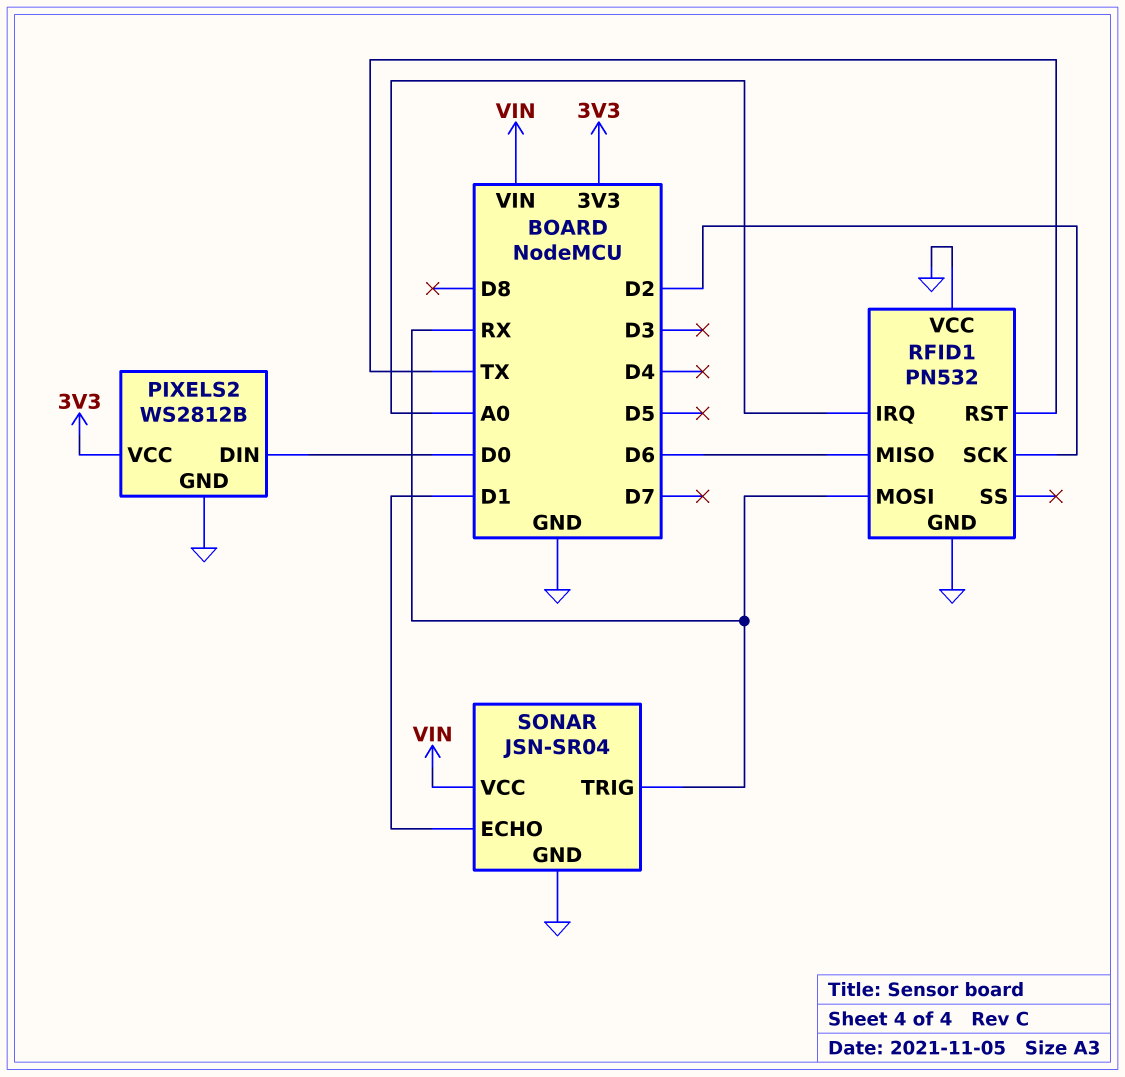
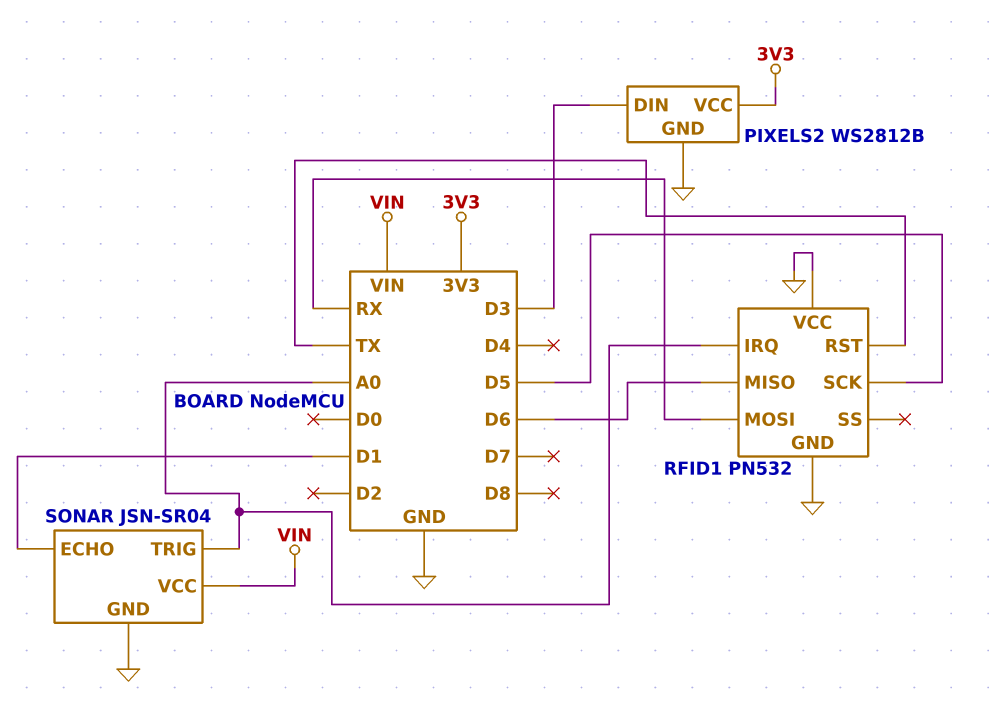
PIXELS2 pin DIN: D0 -> D3
RFID1 pin SCK: D2 -> D5
SONAR pin TRIG: RX -> A0

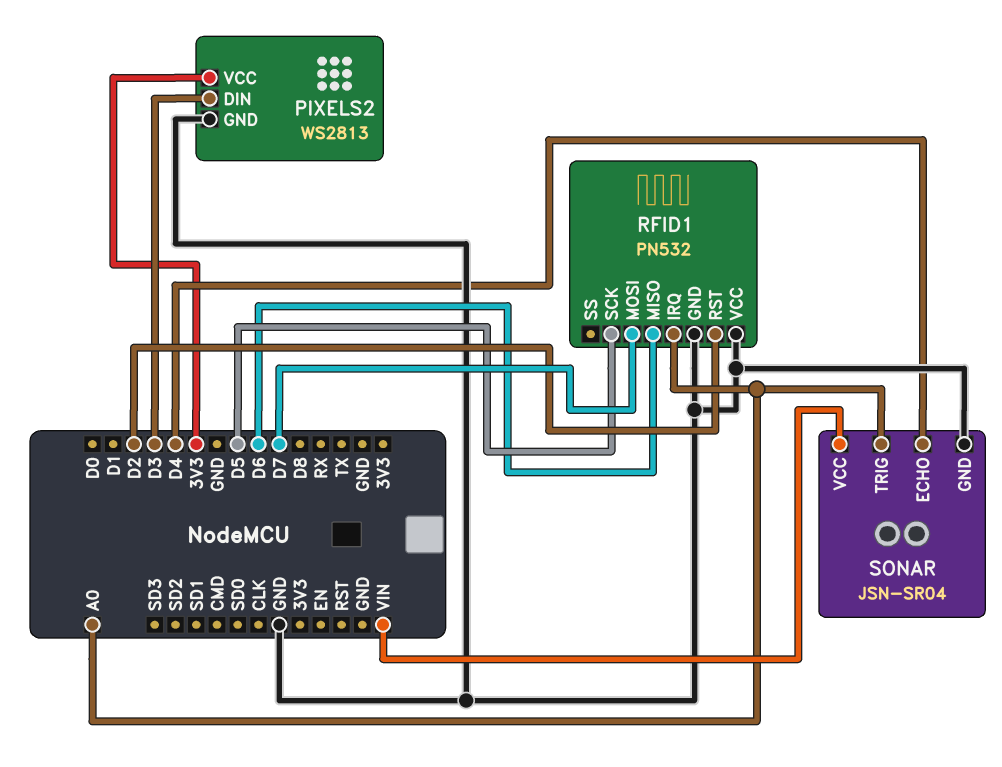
PIXELS2: WS2812B -> WS2813
RFID1 pin MOSI: RX -> D7
RFID1 pin RST: TX -> D2
SONAR pin ECHO: D1 -> D4

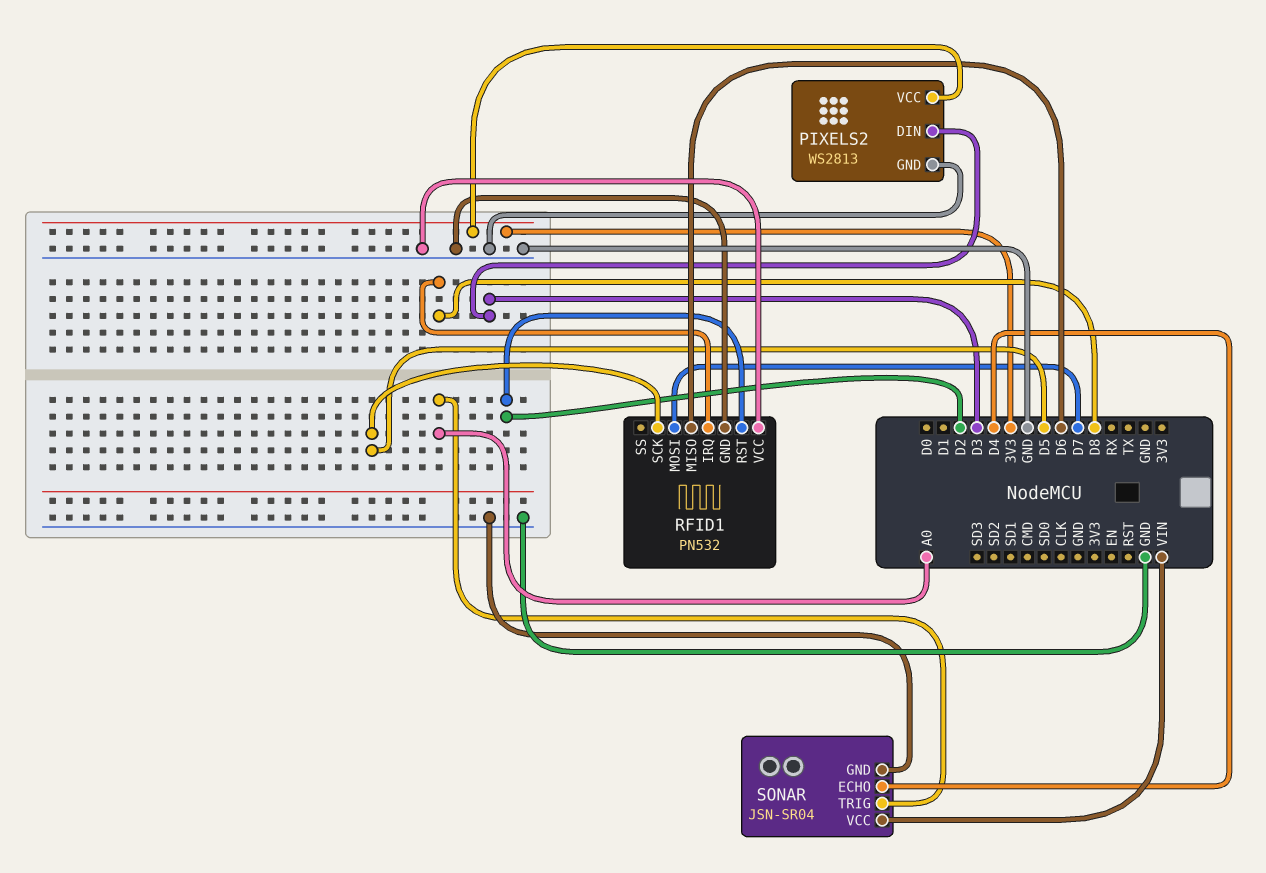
RFID1 pin IRQ: A0 -> D8

